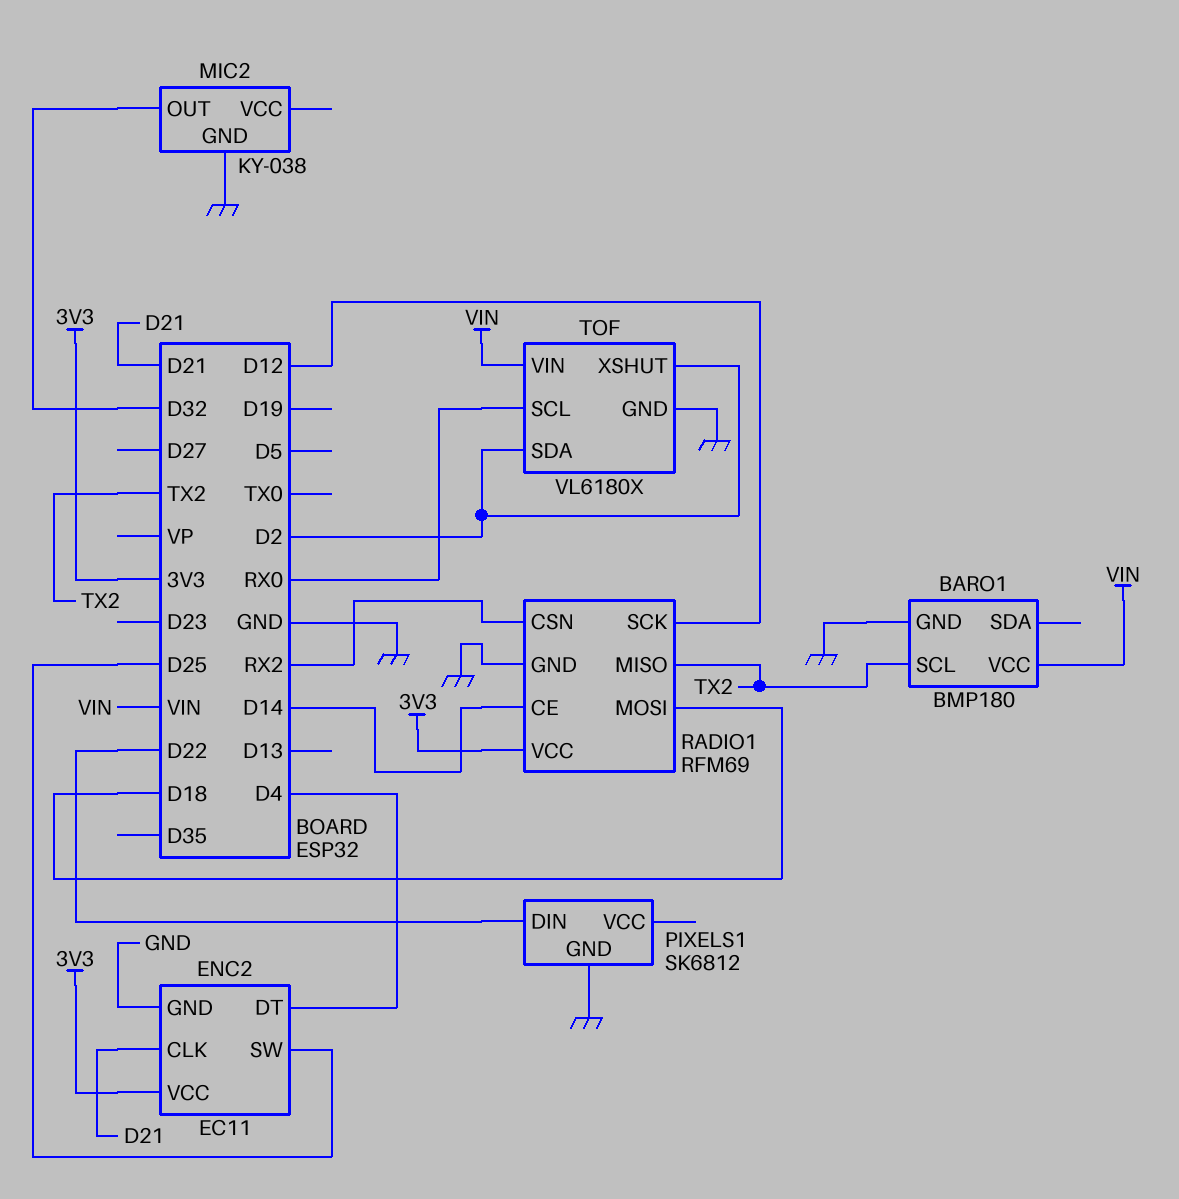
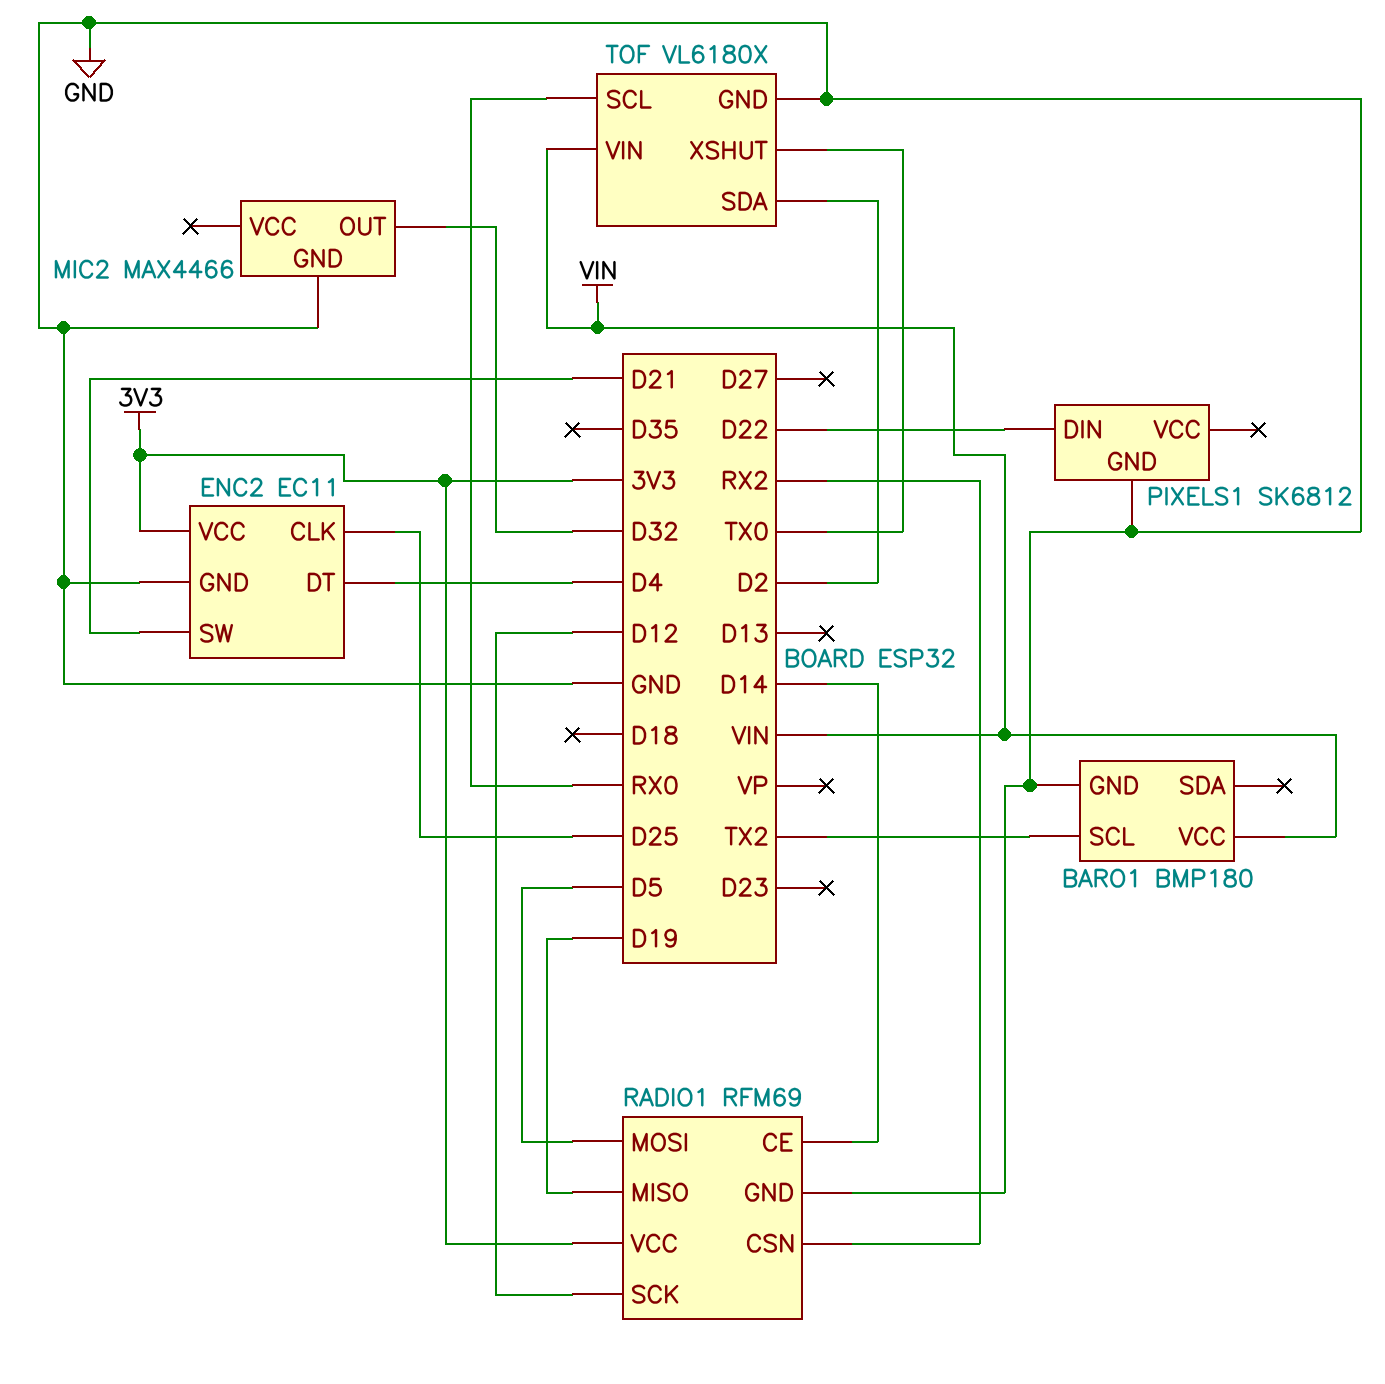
ENC2 pin CLK: D21 -> D25
ENC2 pin SW: D25 -> D21
MIC2: KY-038 -> MAX4466
RADIO1 pin MISO: TX2 -> D19
RADIO1 pin MOSI: D18 -> D5
TOF pin XSHUT: D2 -> TX0

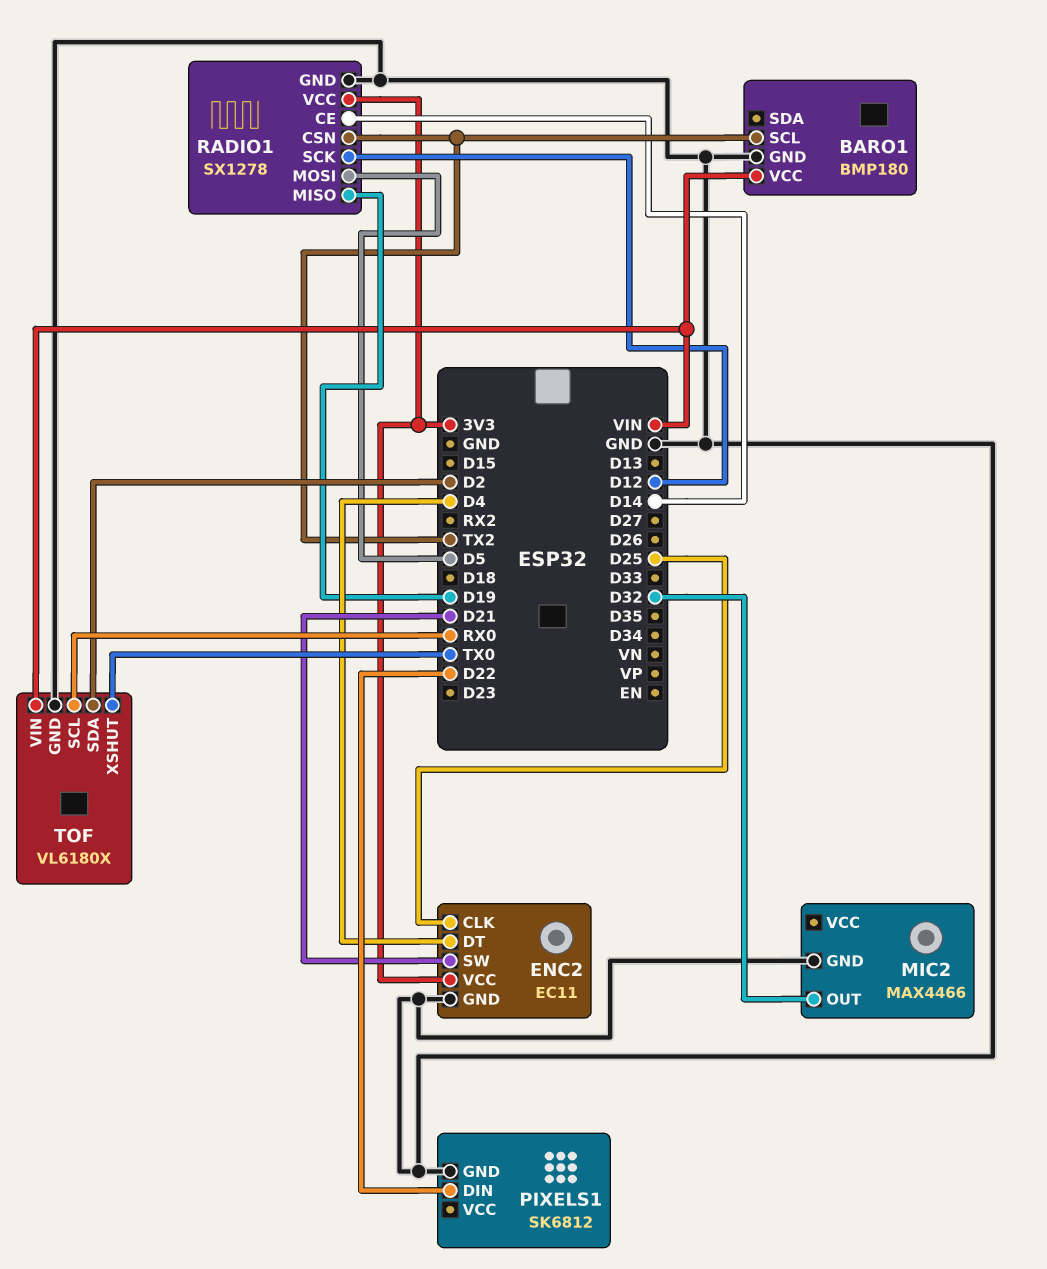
RADIO1: RFM69 -> SX1278
RADIO1 pin CSN: RX2 -> TX2

